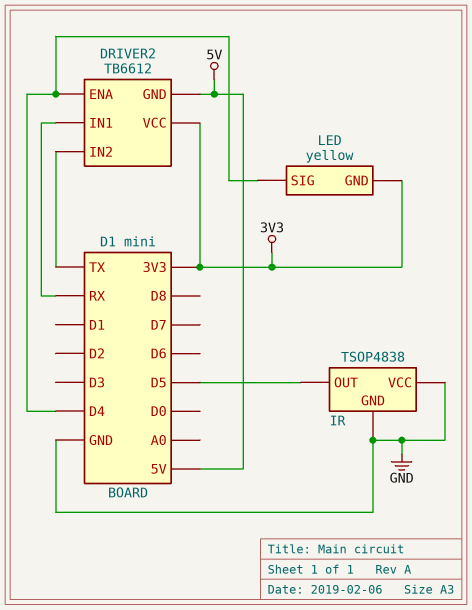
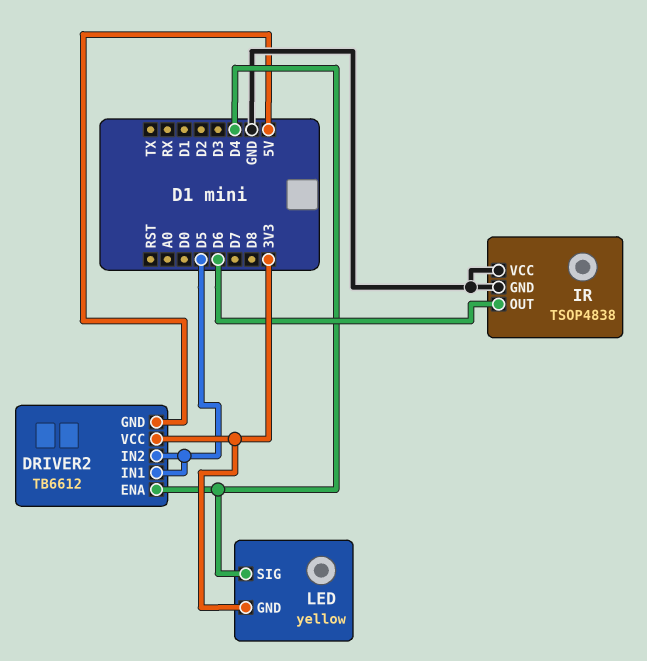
DRIVER2 pin IN1: RX -> D5
DRIVER2 pin IN2: TX -> D5
IR pin OUT: D5 -> D6

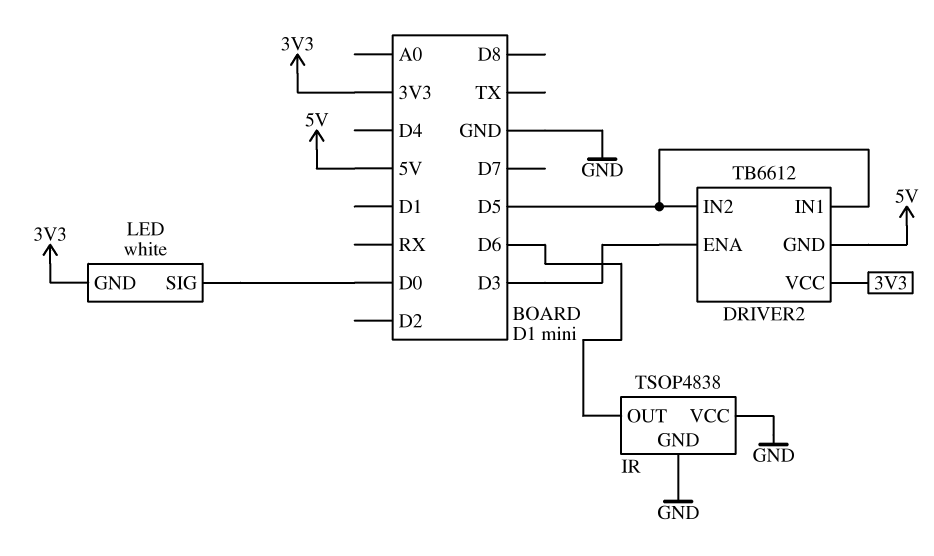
DRIVER2 pin ENA: D4 -> D3
LED: yellow -> white
LED pin SIG: D4 -> D0

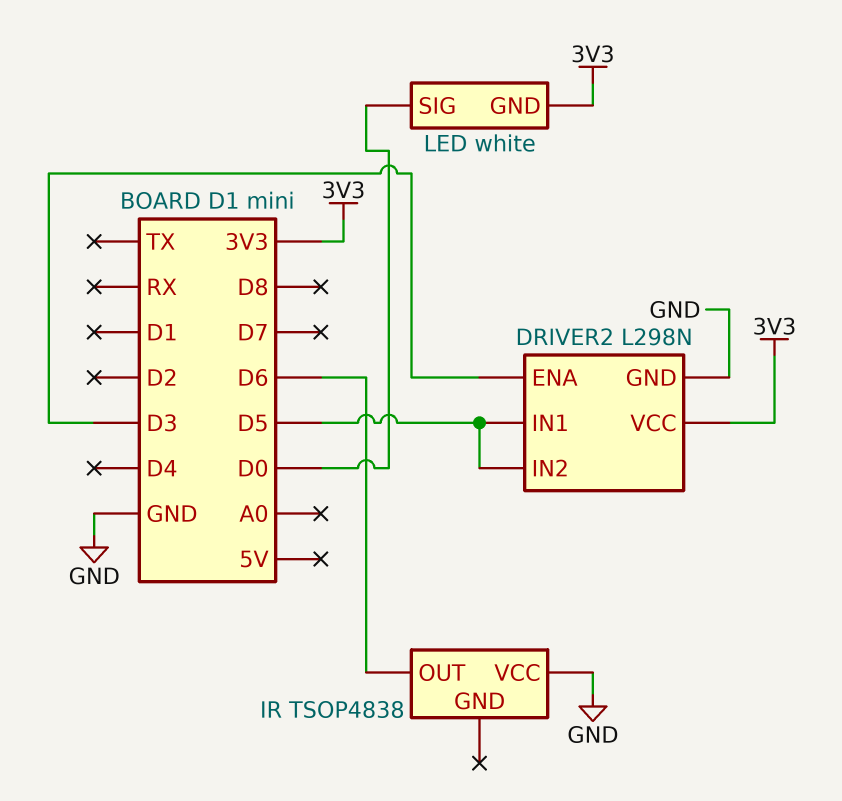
DRIVER2: TB6612 -> L298N
DRIVER2 pin GND: 5V -> GND
IR pin GND: GND -> none

